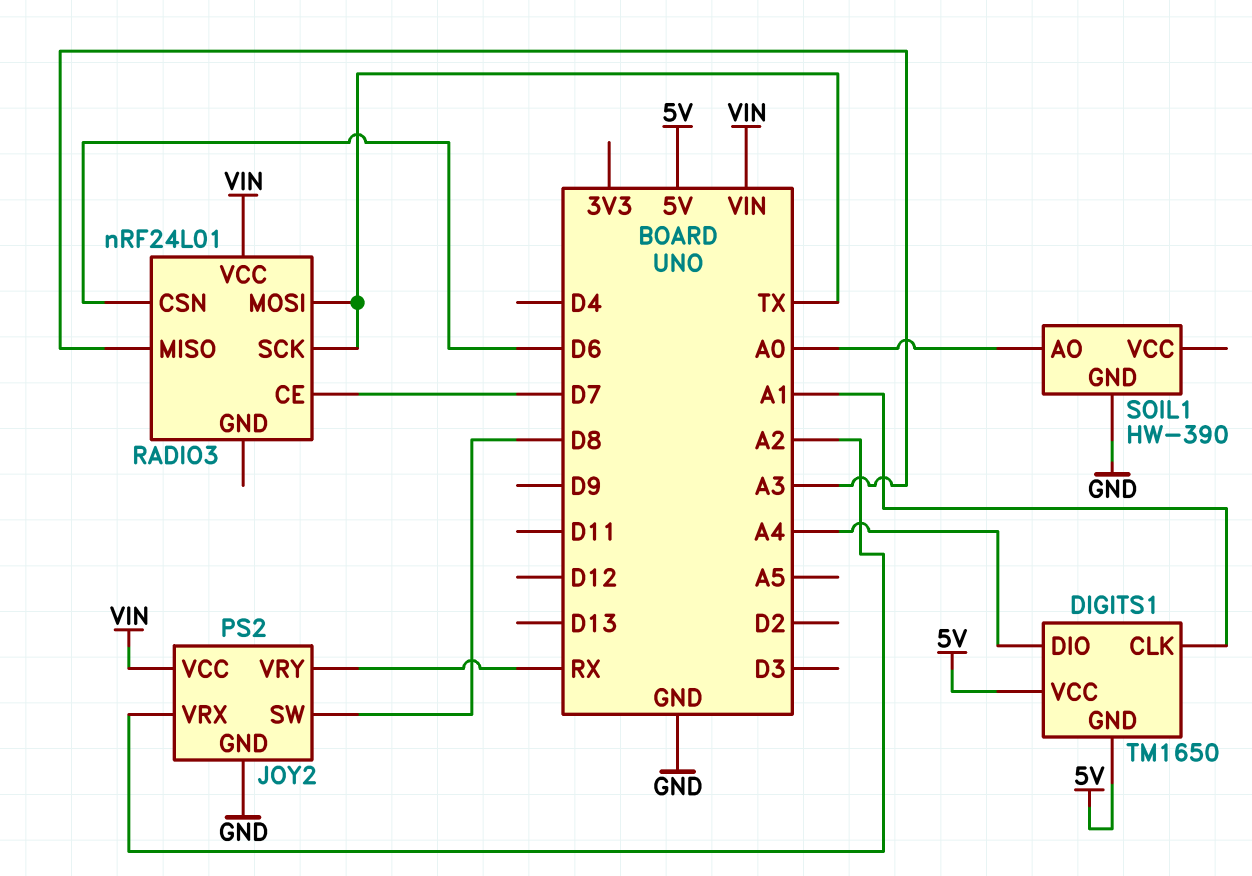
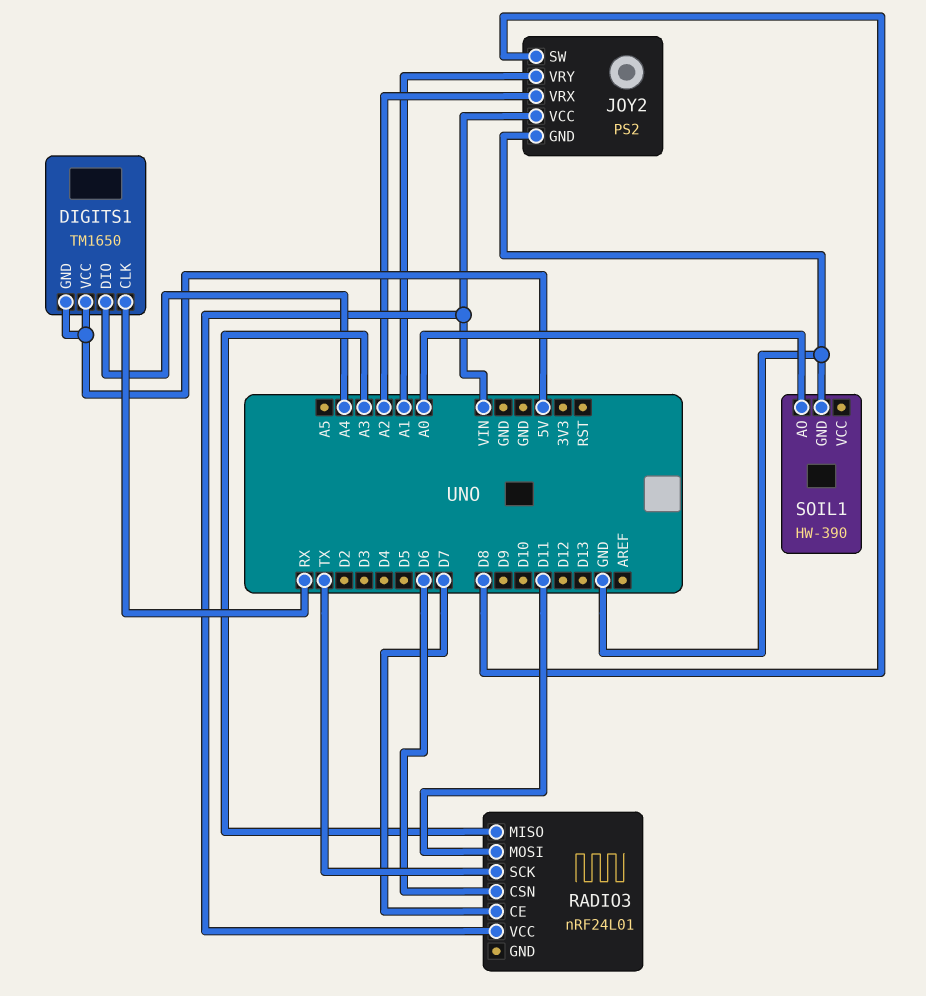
DIGITS1 pin CLK: A1 -> RX
JOY2 pin VRY: RX -> A1
RADIO3 pin MOSI: TX -> D11

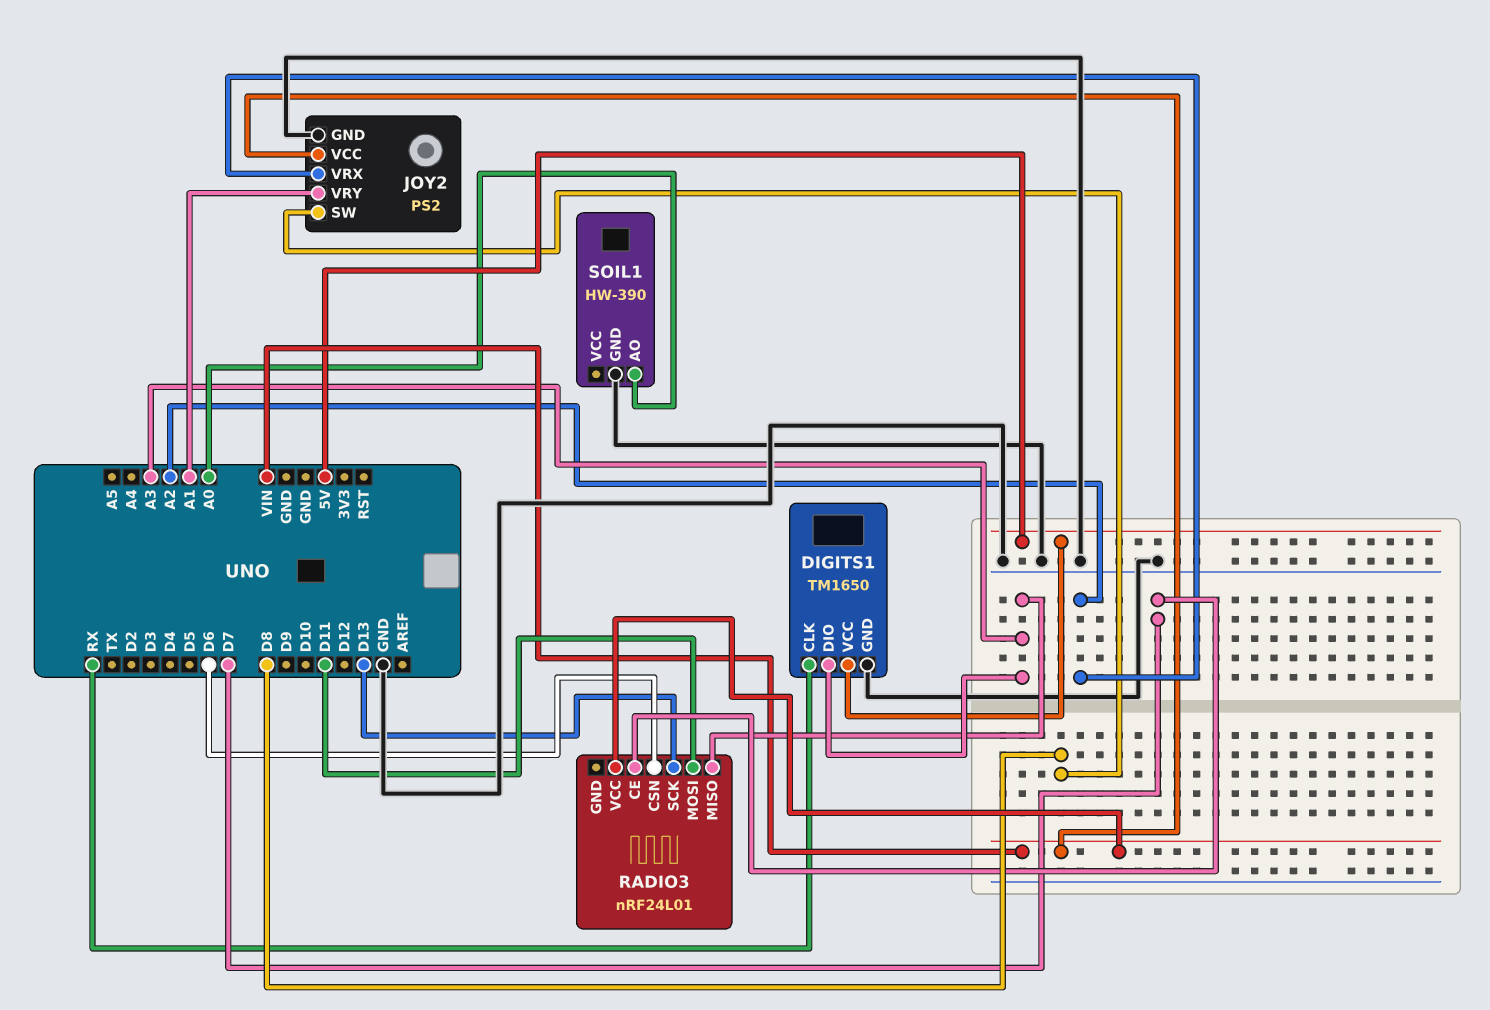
DIGITS1 pin DIO: A4 -> A3
DIGITS1 pin GND: 5V -> GND
RADIO3 pin SCK: TX -> D13

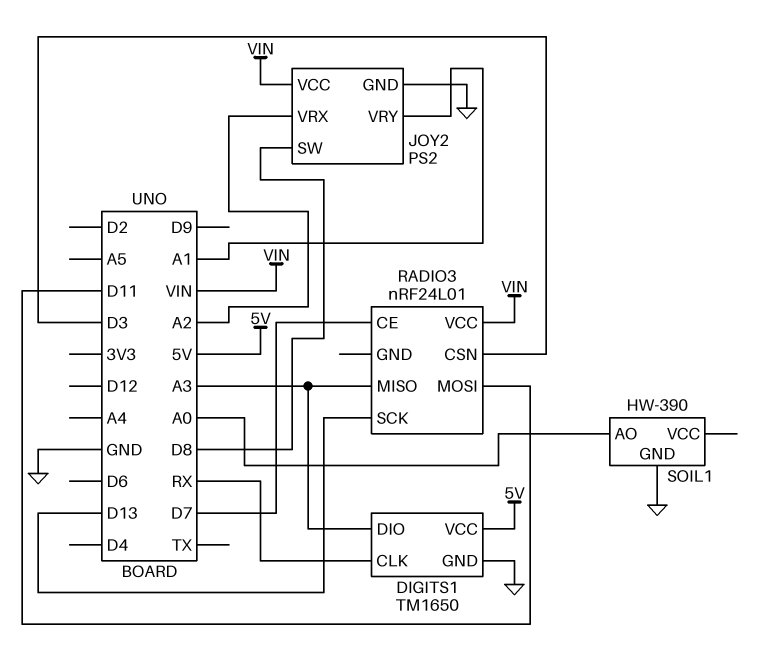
RADIO3 pin CSN: D6 -> D3

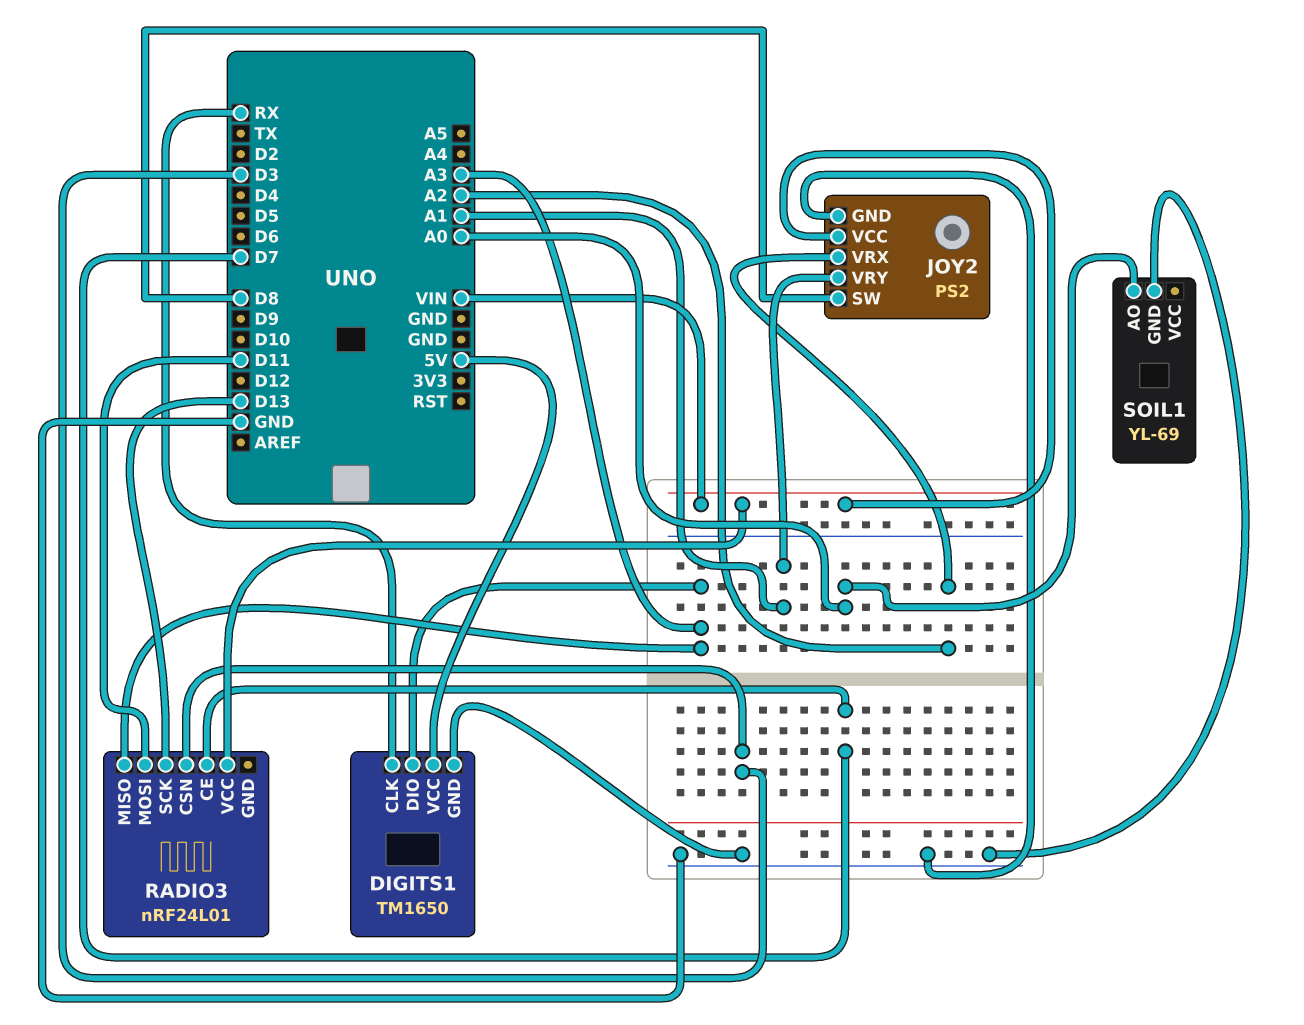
SOIL1: HW-390 -> YL-69

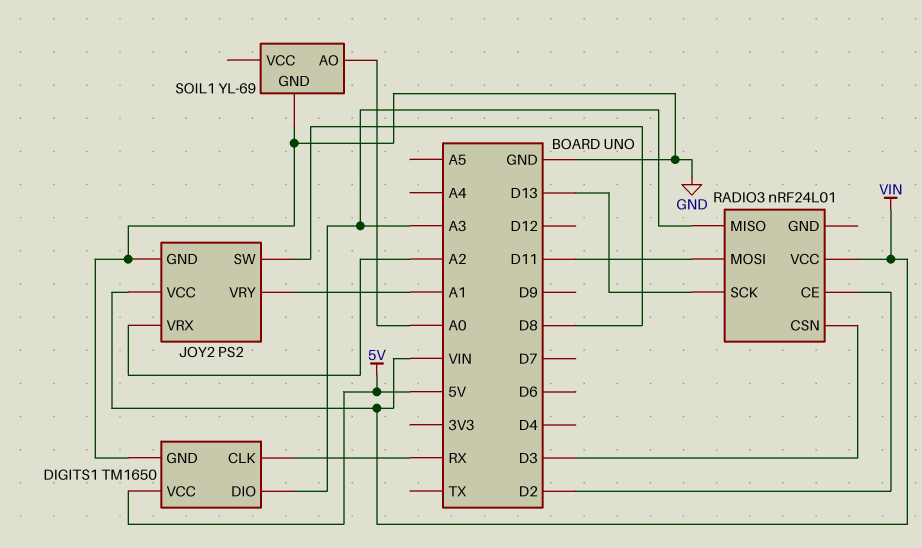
RADIO3 pin CE: D7 -> D2

